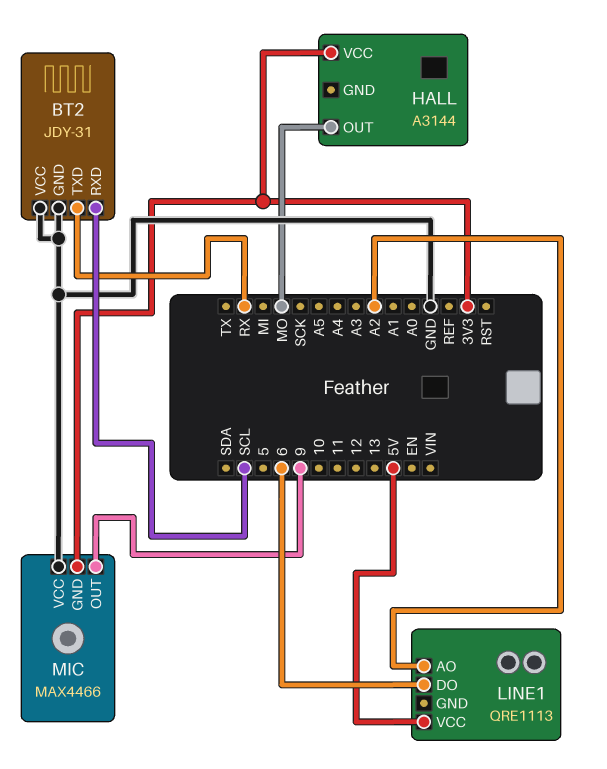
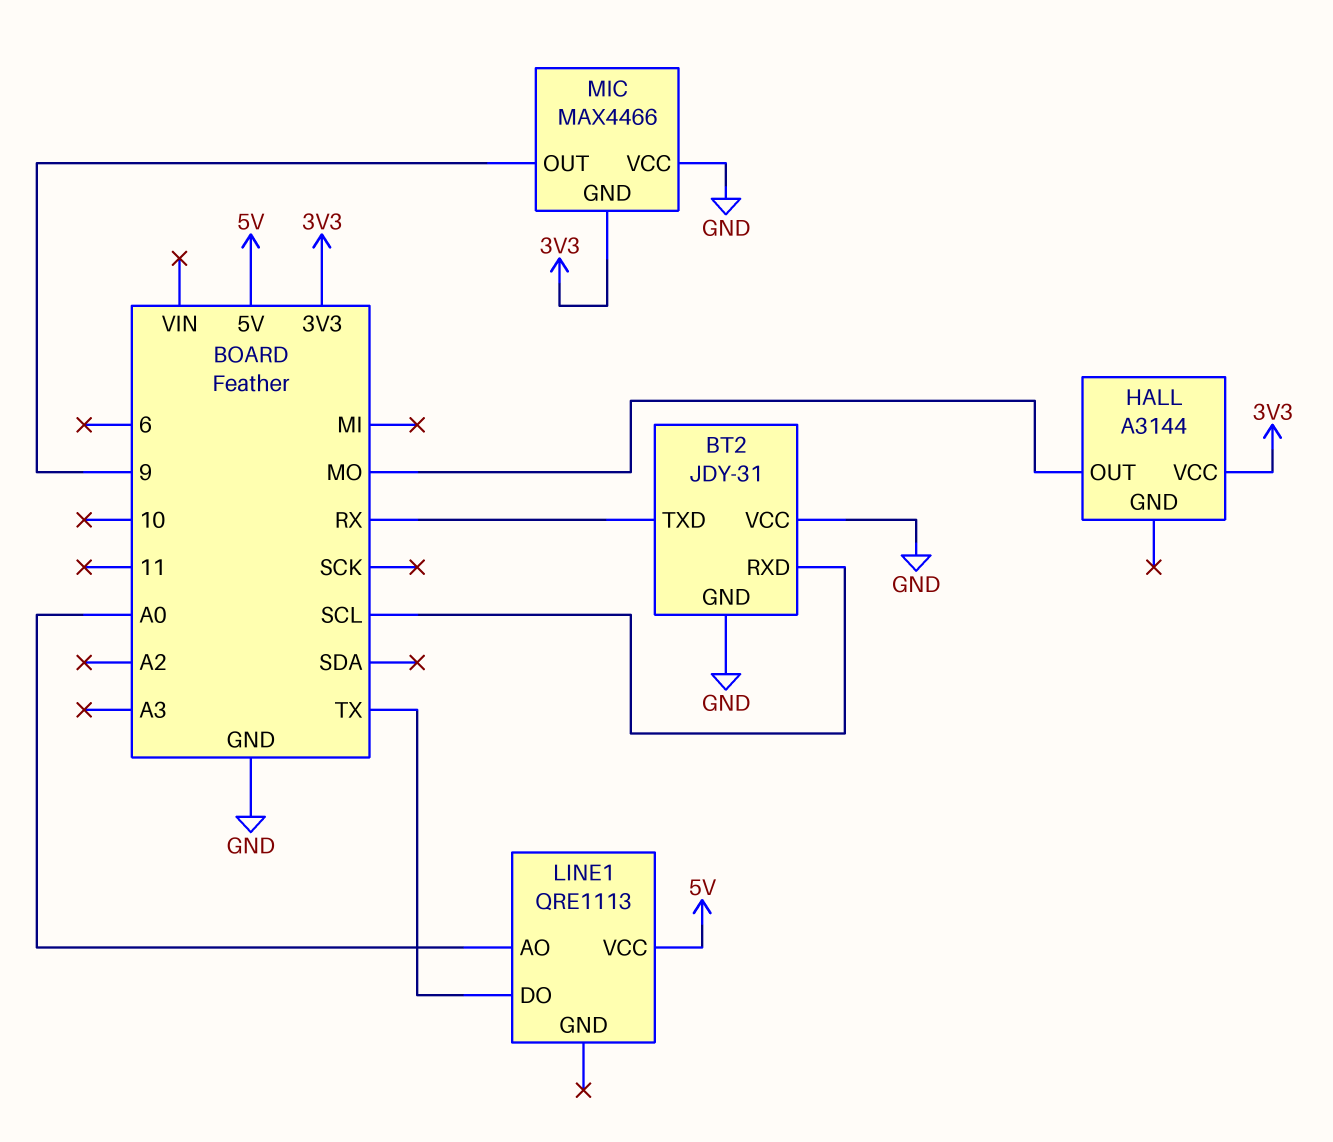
LINE1 pin AO: A2 -> A0
LINE1 pin DO: 6 -> TX

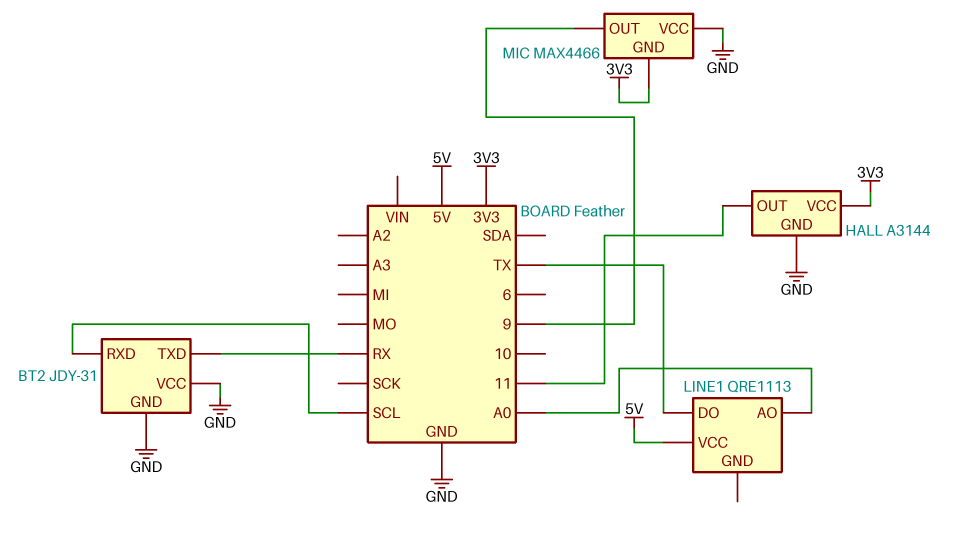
HALL pin GND: none -> GND
HALL pin OUT: MO -> 11

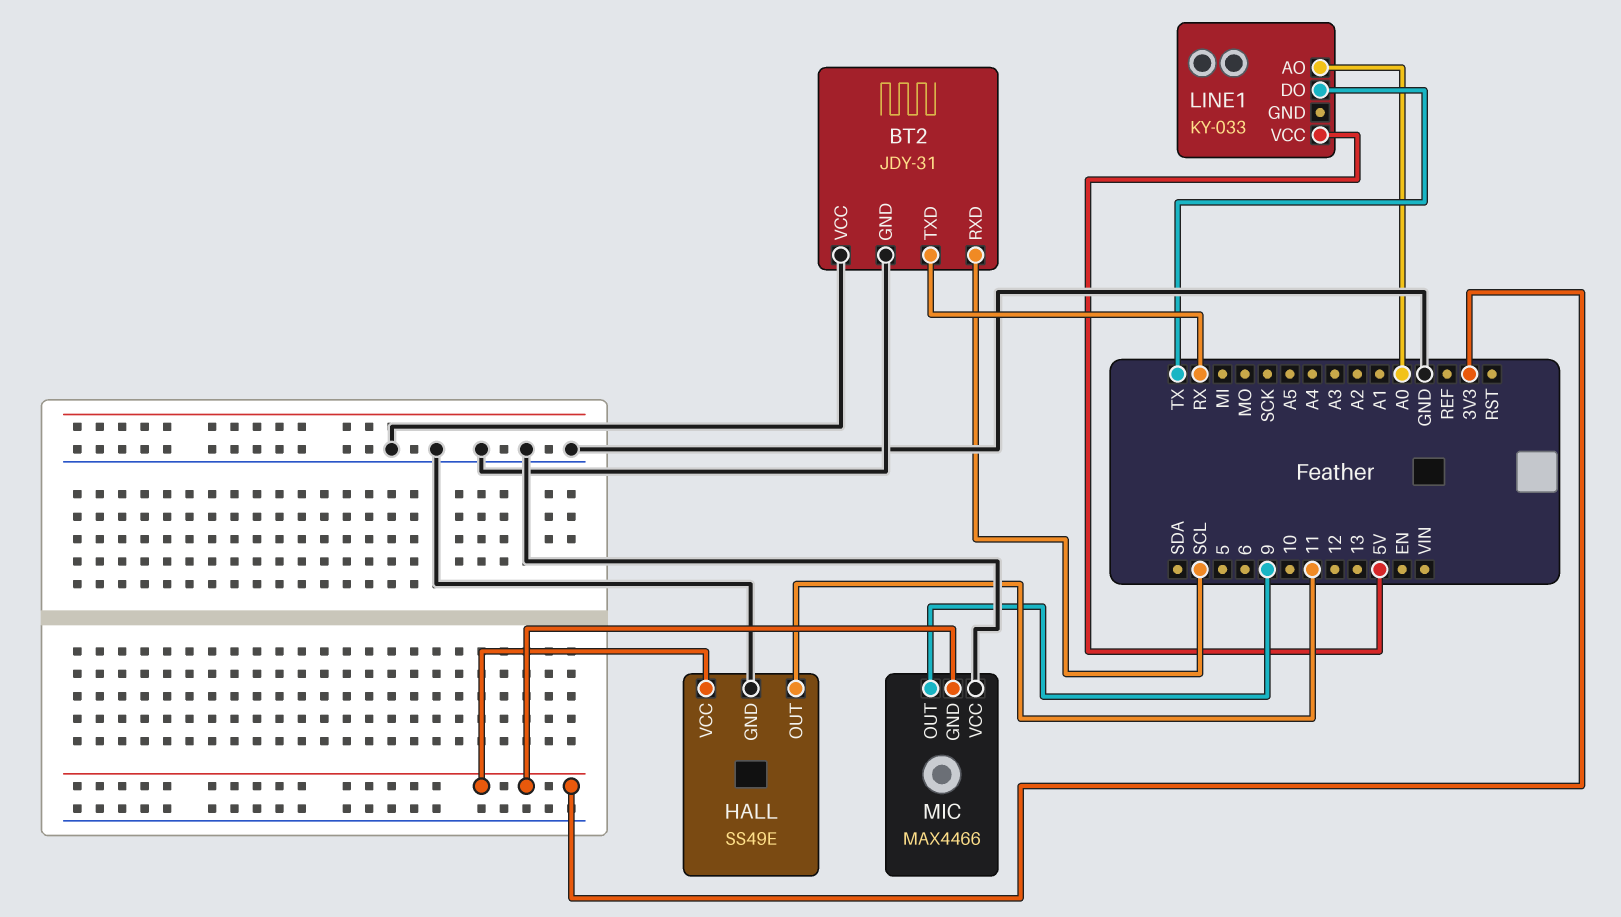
HALL: A3144 -> SS49E
LINE1: QRE1113 -> KY-033

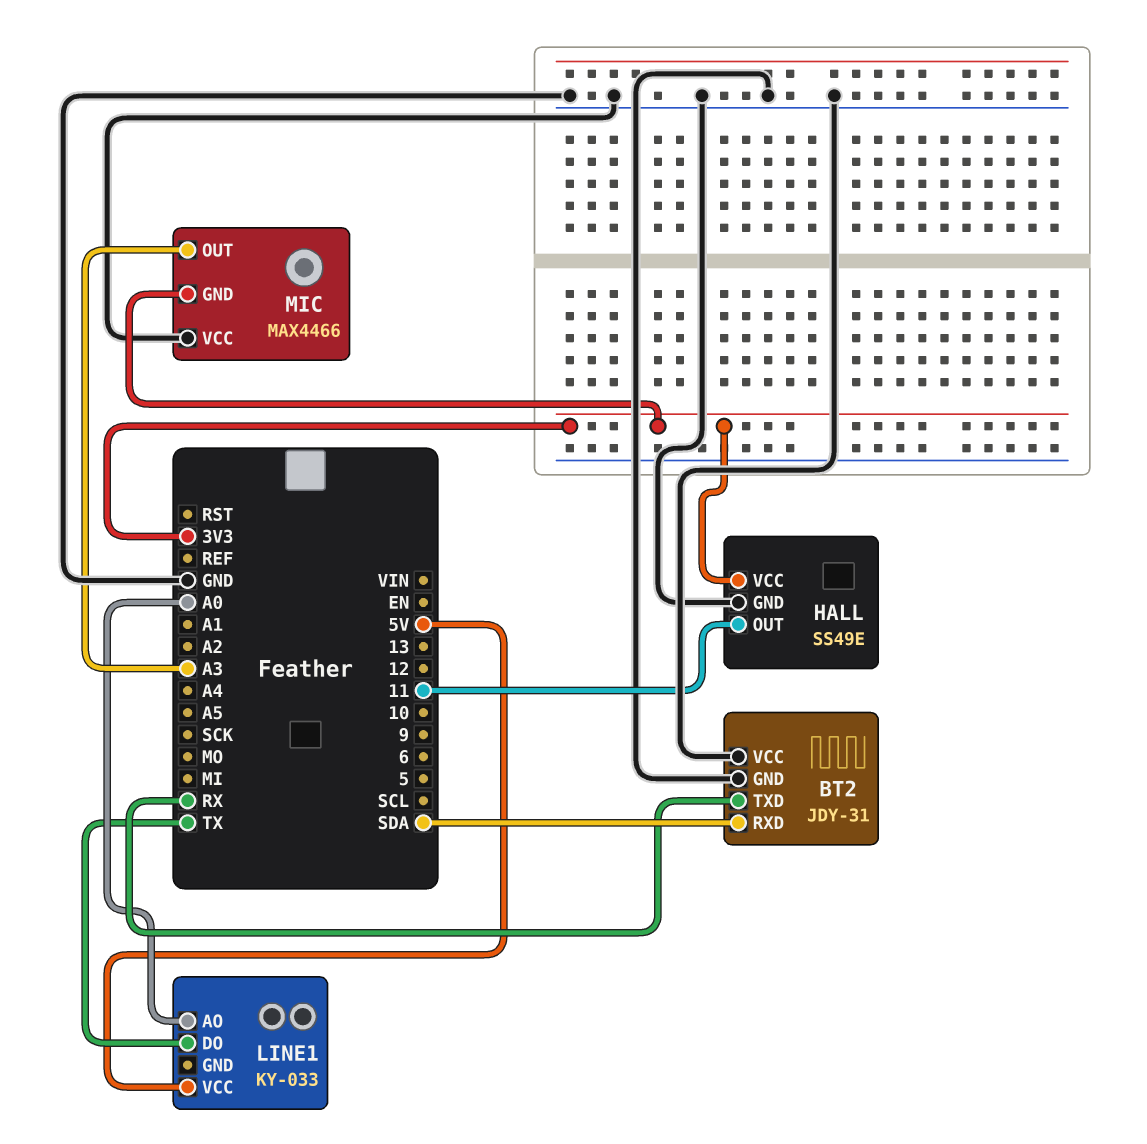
BT2 pin RXD: SCL -> SDA
MIC pin OUT: 9 -> A3

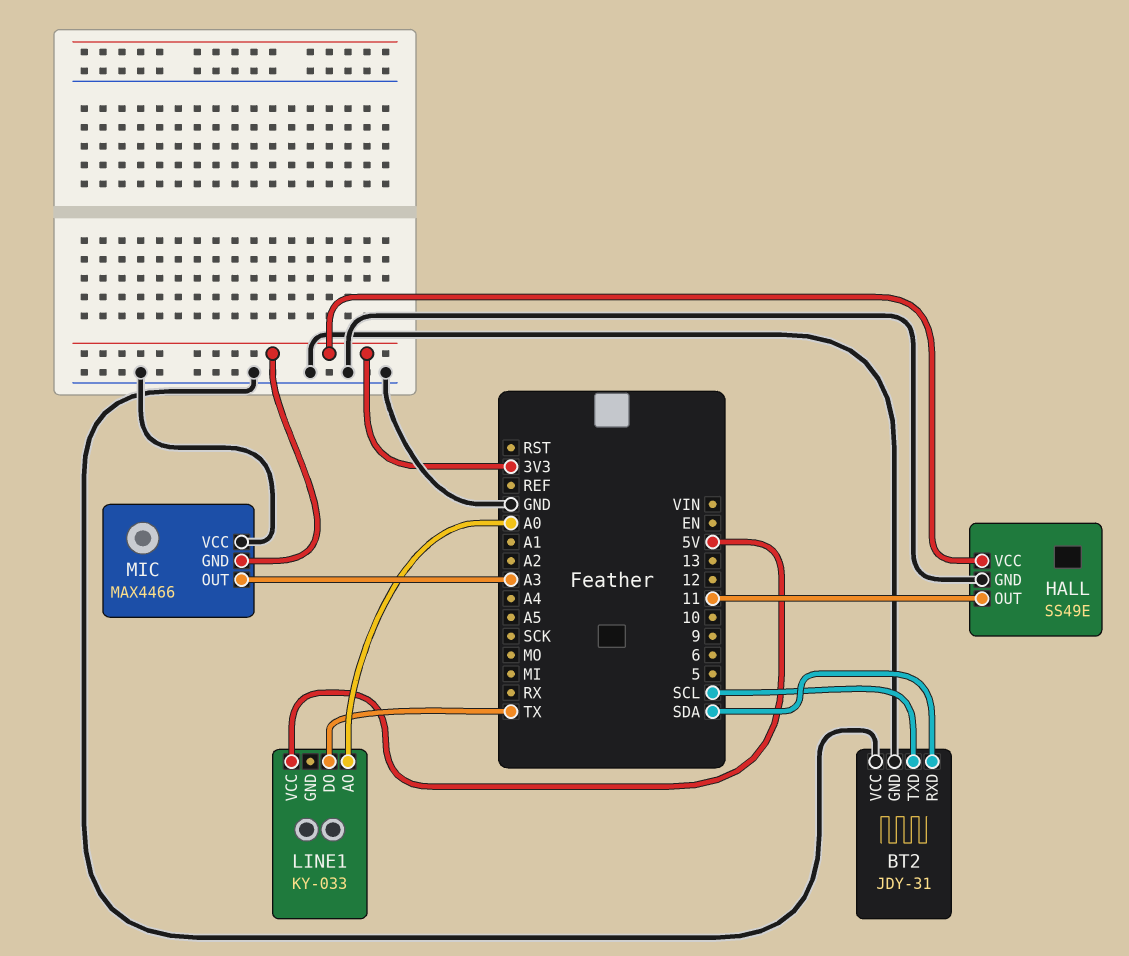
BT2 pin TXD: RX -> SCL

